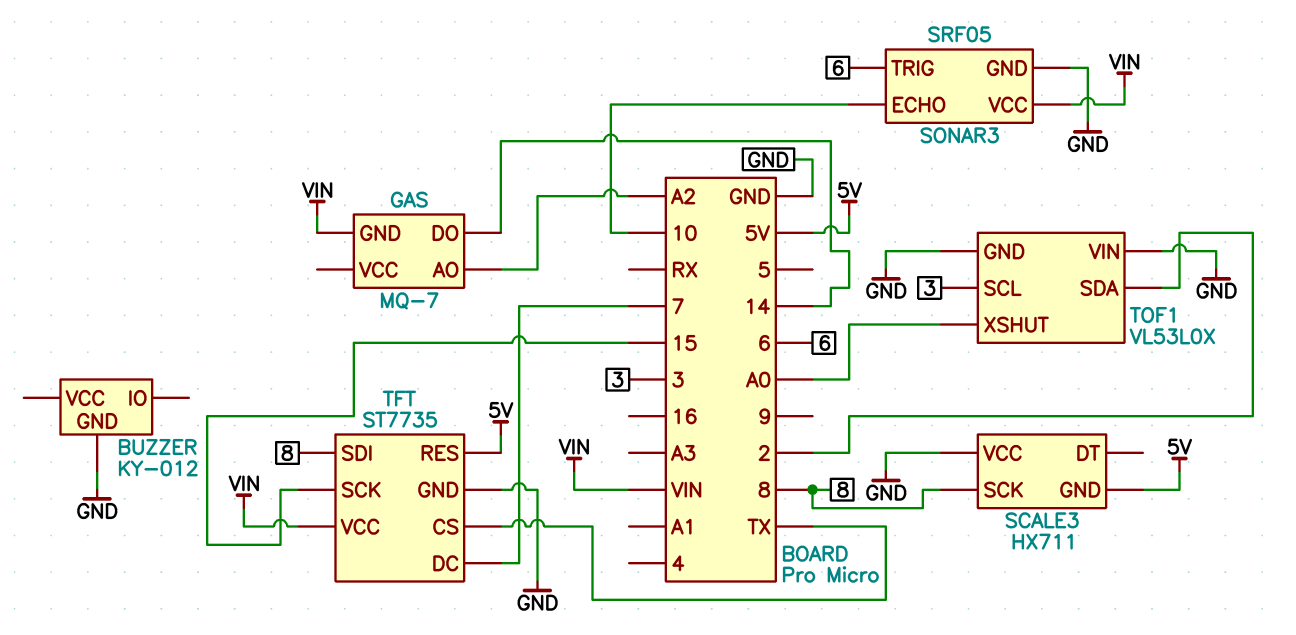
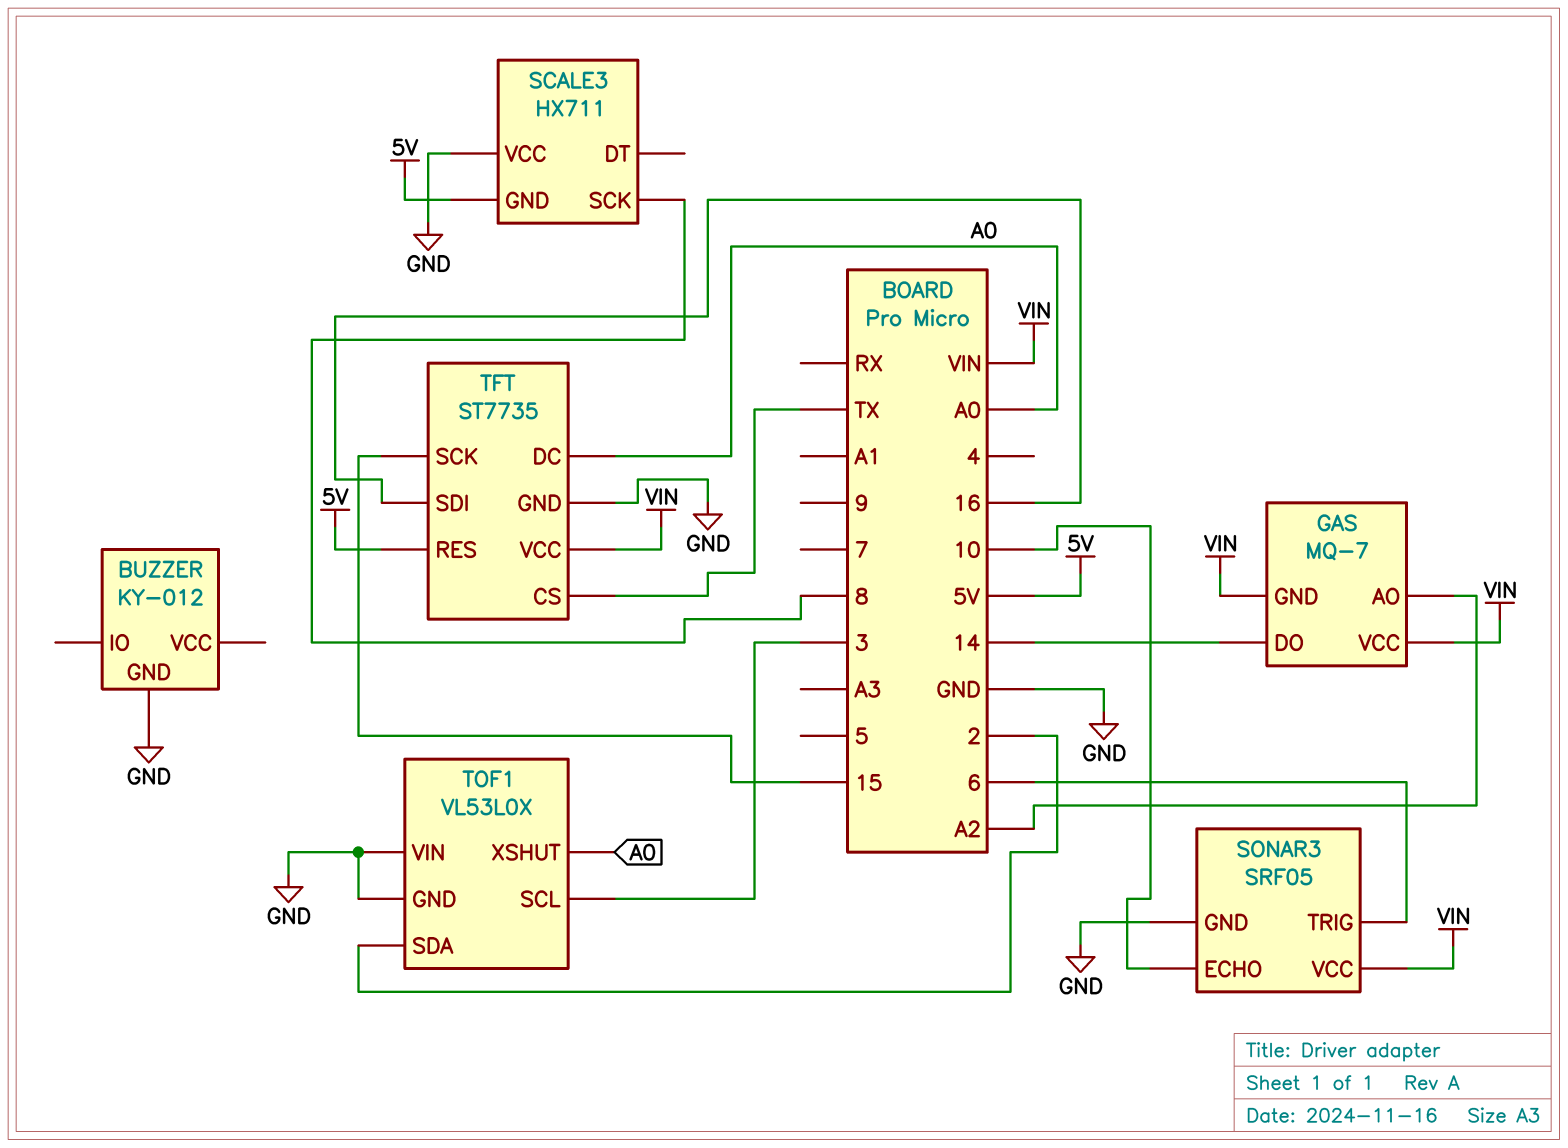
GAS pin VCC: none -> VIN
TFT pin DC: 7 -> A0
TFT pin SDI: 8 -> 16

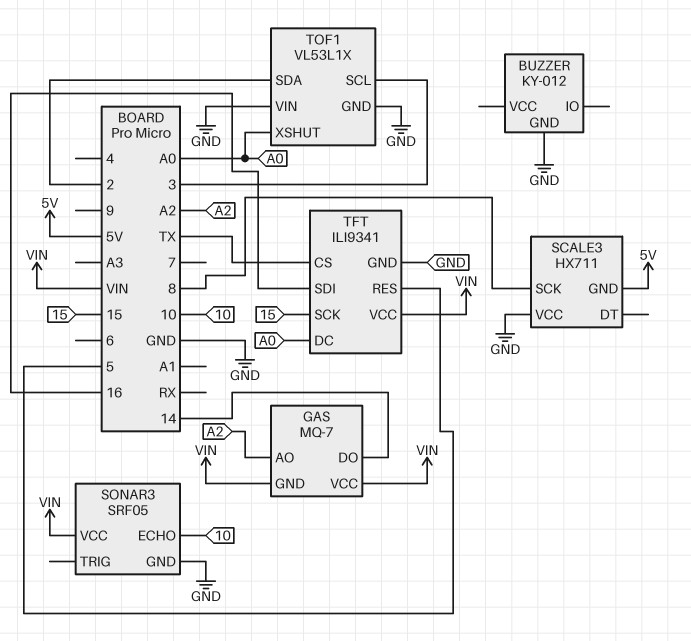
SONAR3 pin TRIG: 6 -> none
TFT: ST7735 -> ILI9341
TFT pin RES: 5V -> 5
TOF1: VL53L0X -> VL53L1X

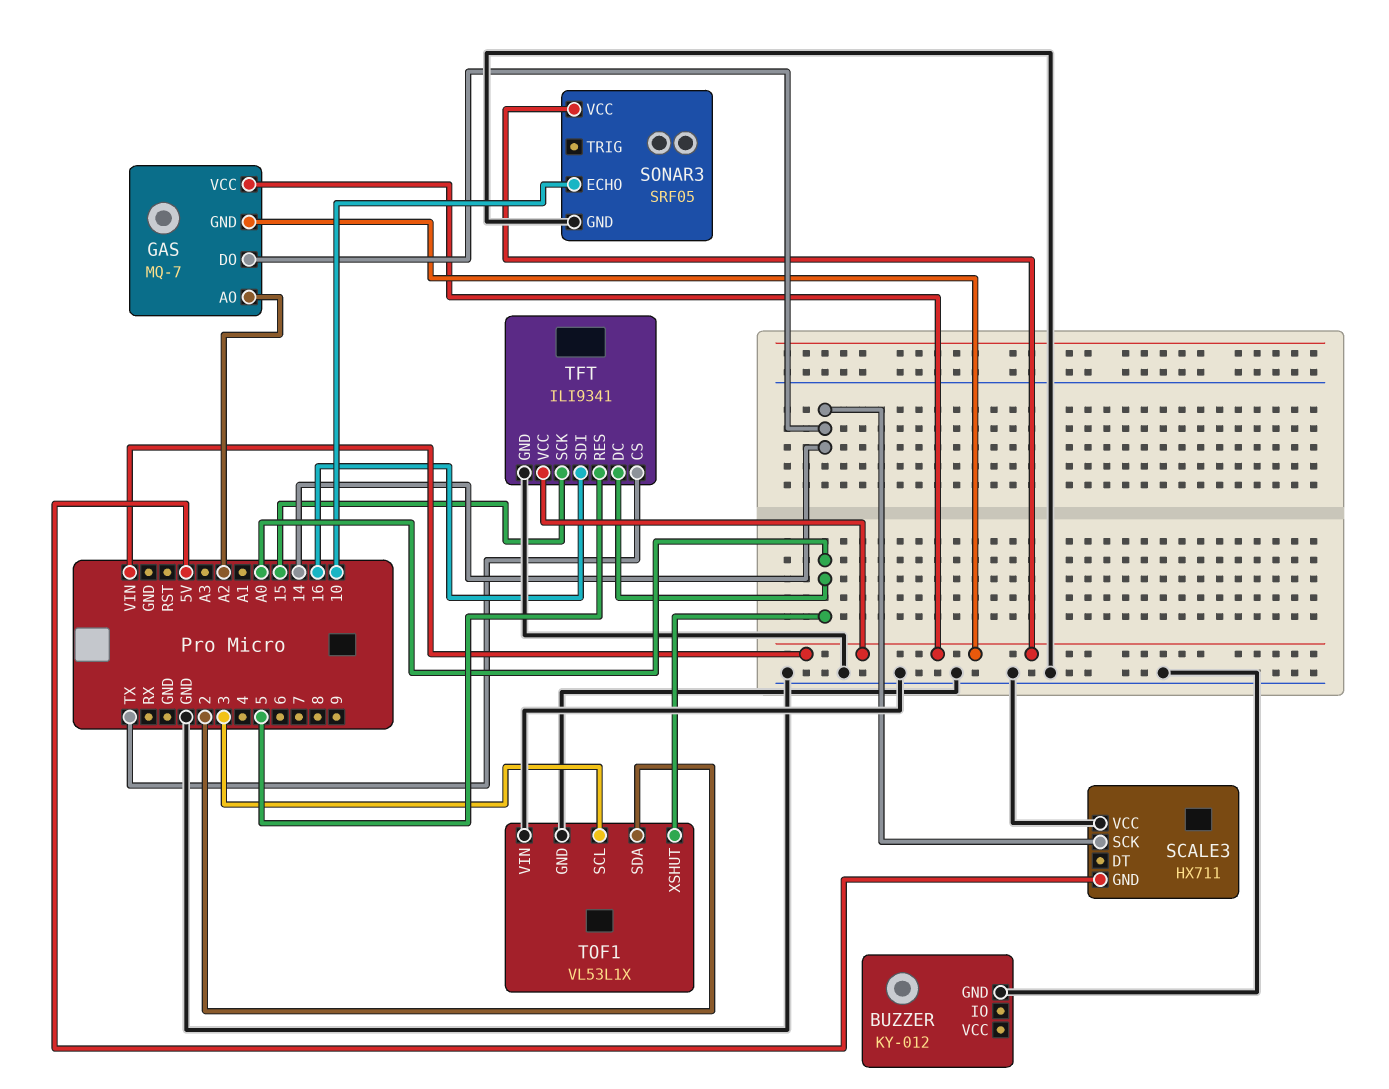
SCALE3 pin SCK: 8 -> 14

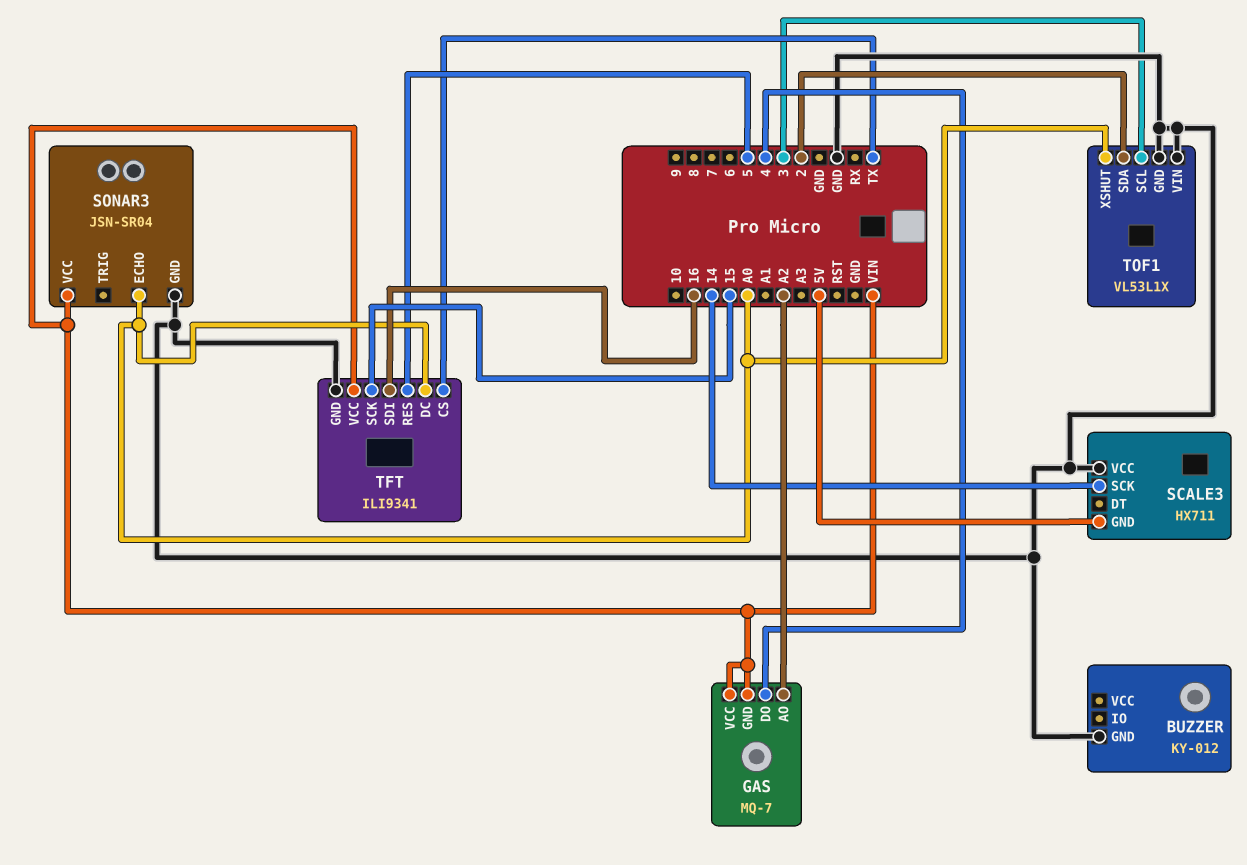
GAS pin DO: 14 -> 4
SONAR3: SRF05 -> JSN-SR04
SONAR3 pin ECHO: 10 -> A0

